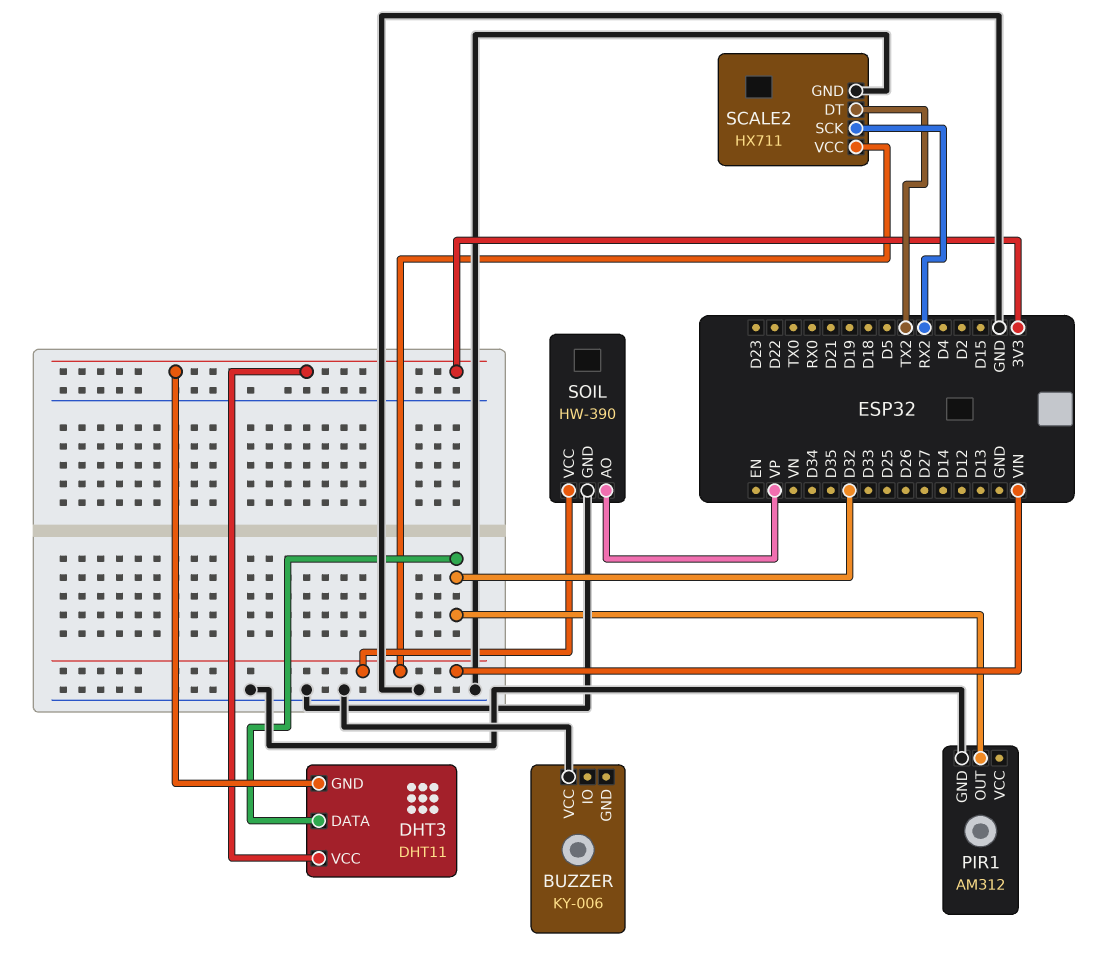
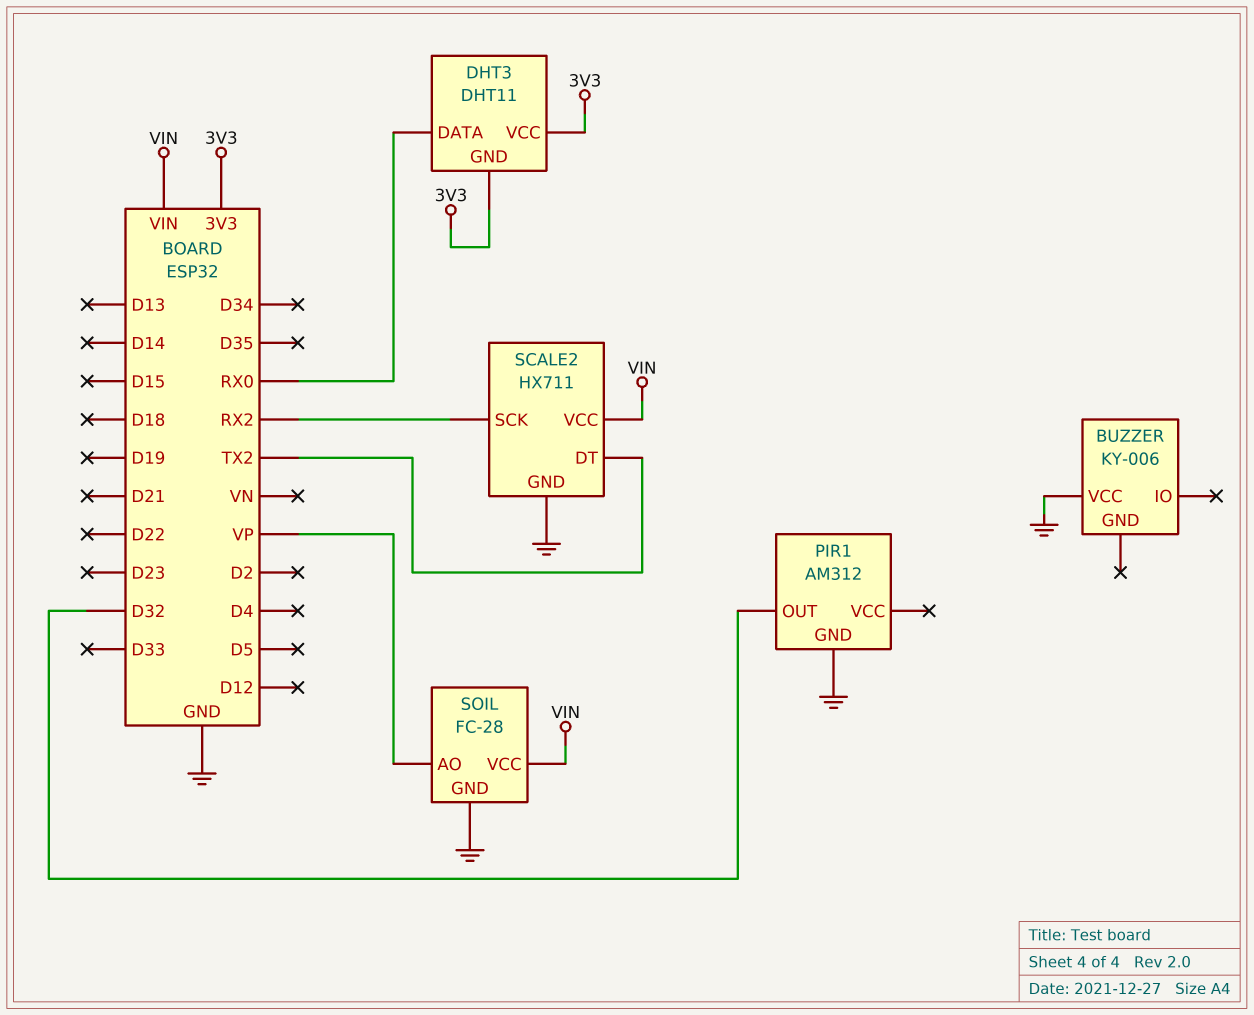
DHT3 pin DATA: D32 -> RX0
SOIL: HW-390 -> FC-28

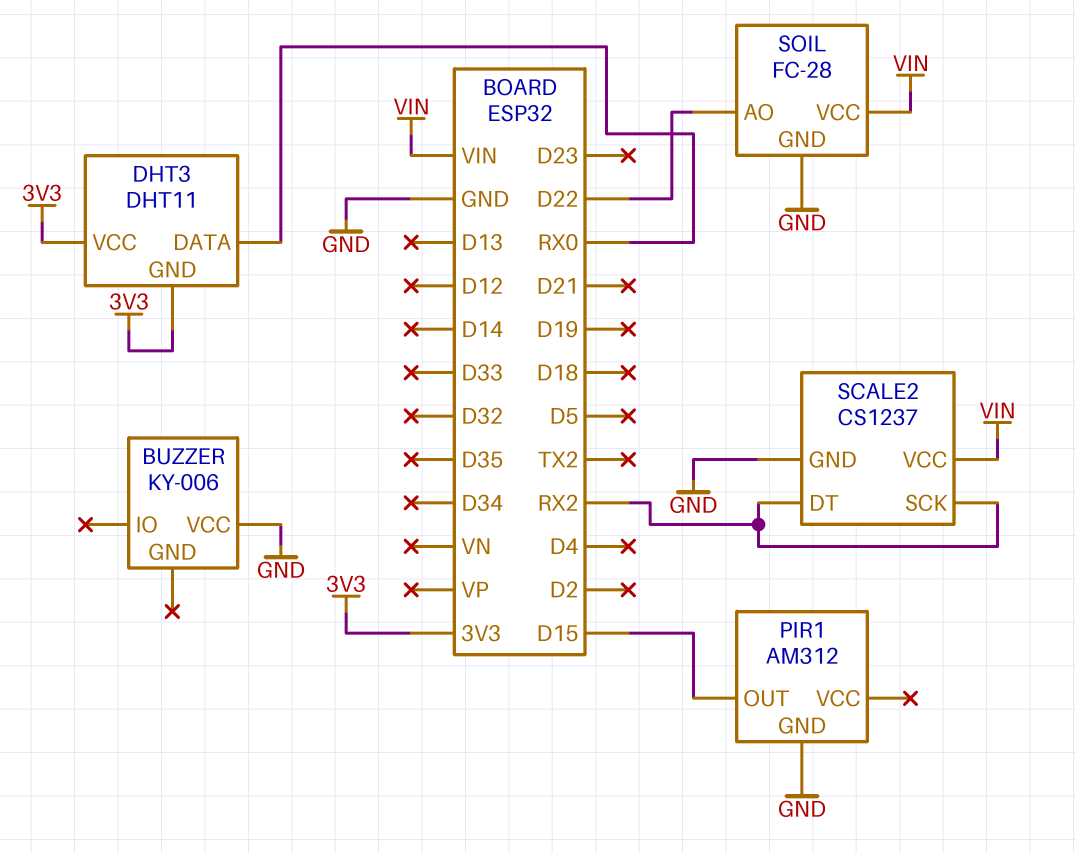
PIR1 pin OUT: D32 -> D15
SCALE2: HX711 -> CS1237
SCALE2 pin DT: TX2 -> RX2
SOIL pin AO: VP -> D22

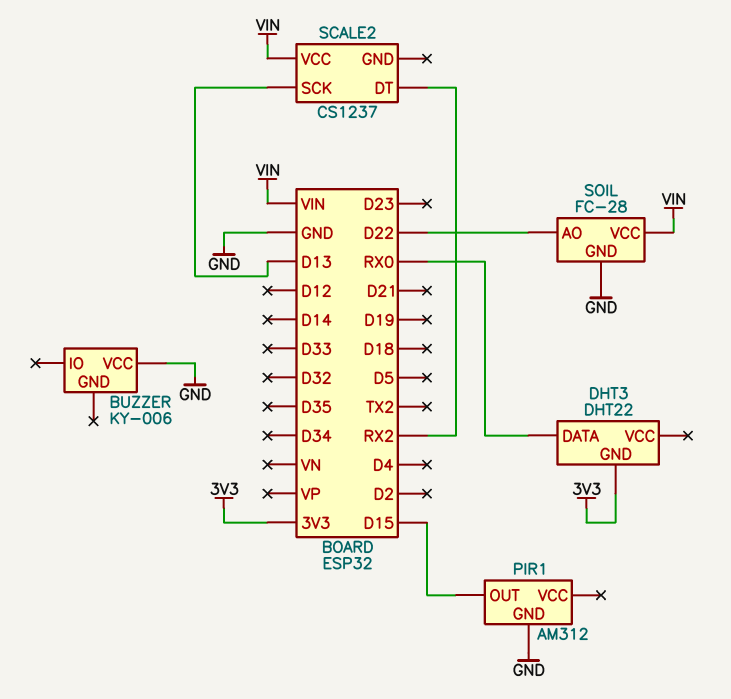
DHT3: DHT11 -> DHT22
DHT3 pin VCC: 3V3 -> none
SCALE2 pin GND: GND -> none
SCALE2 pin SCK: RX2 -> D13

